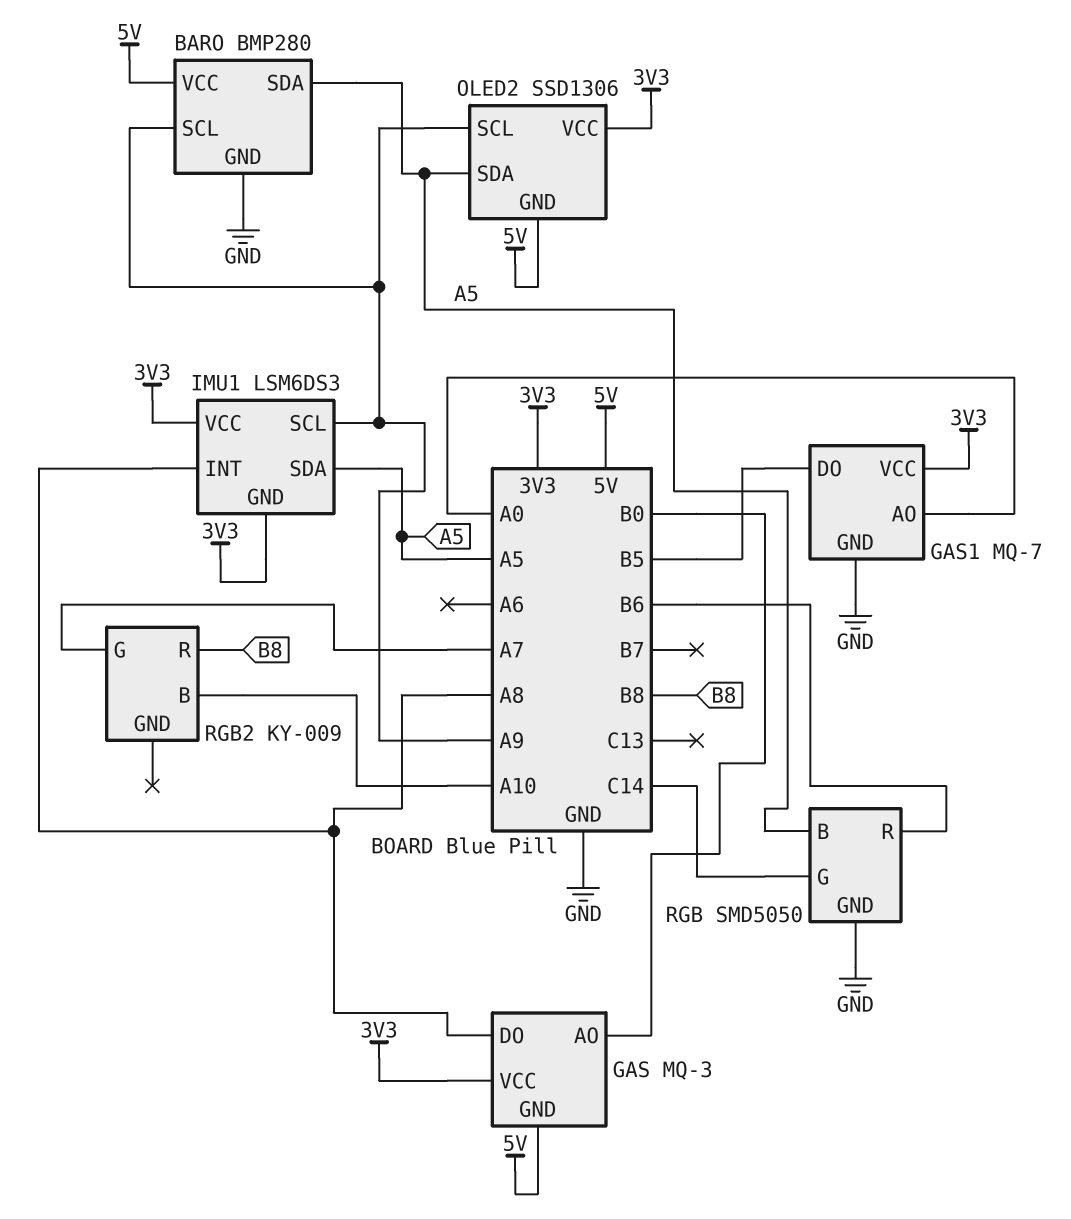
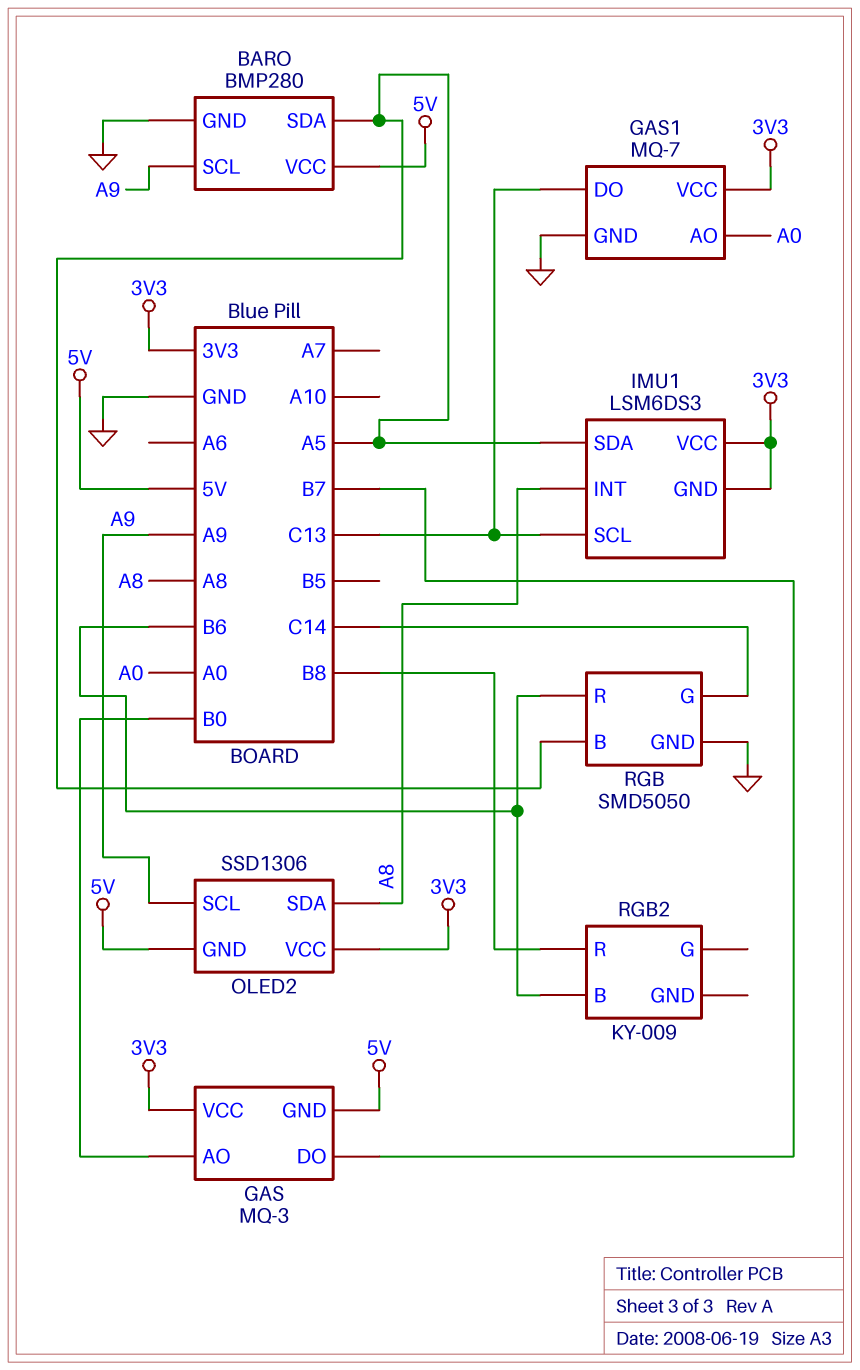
GAS pin DO: A8 -> B7
GAS1 pin DO: B5 -> C13
IMU1 pin SCL: A9 -> C13
OLED2 pin SDA: A5 -> A8
RGB2 pin B: A10 -> B6
RGB2 pin G: A7 -> none

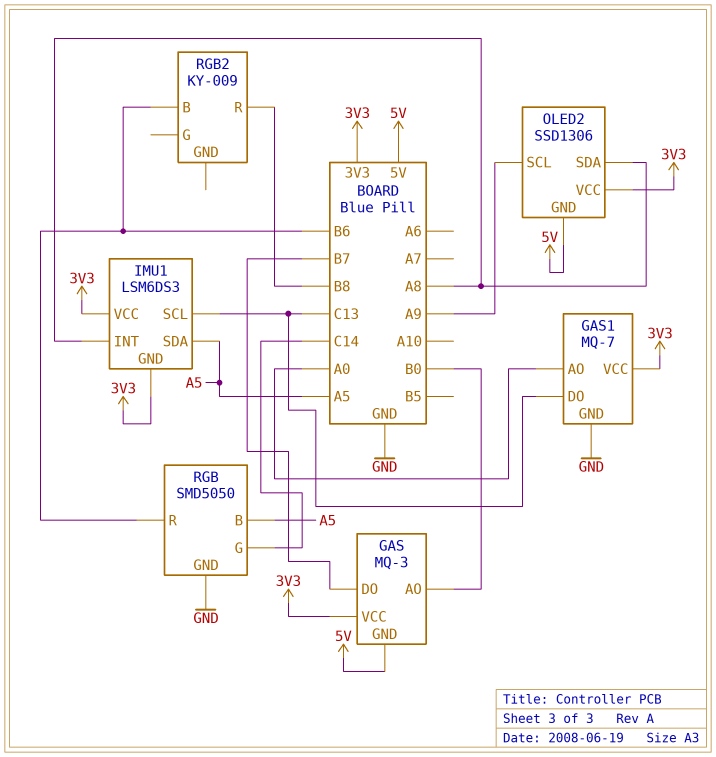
BARO: BMP280 -> none
BARO pin GND: GND -> none
BARO pin SCL: A9 -> none
BARO pin SDA: A5 -> none
BARO pin VCC: 5V -> none

